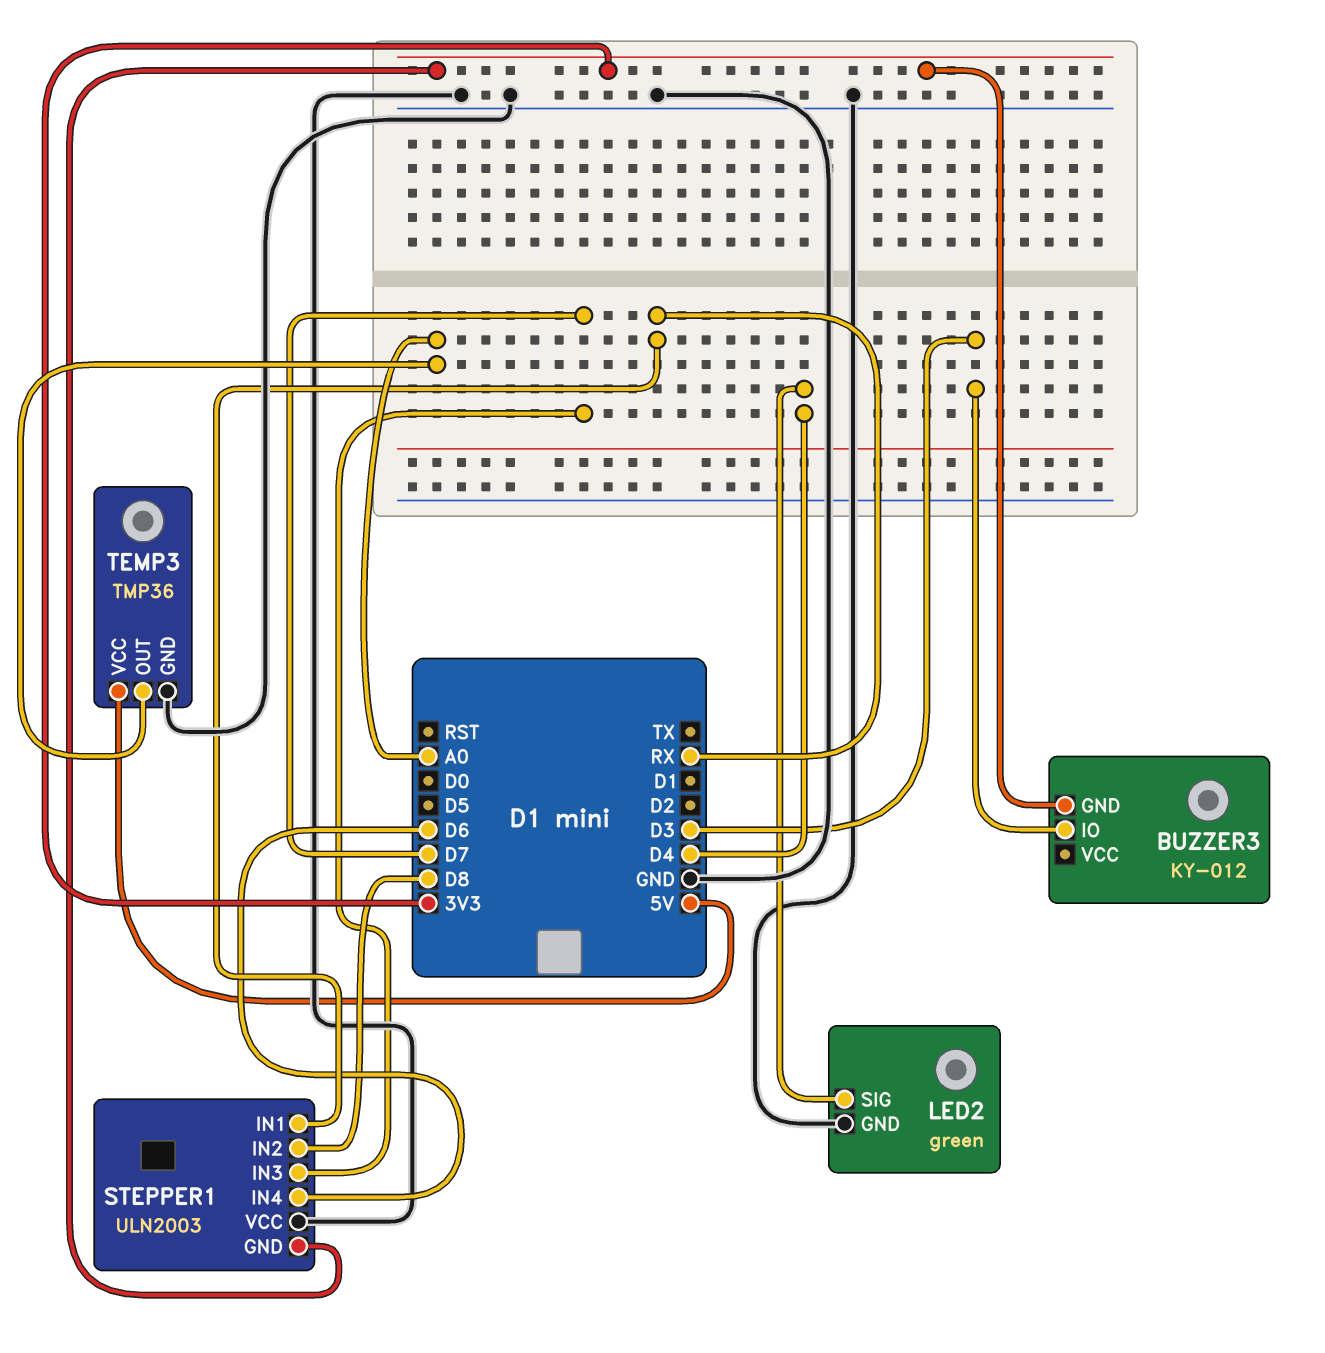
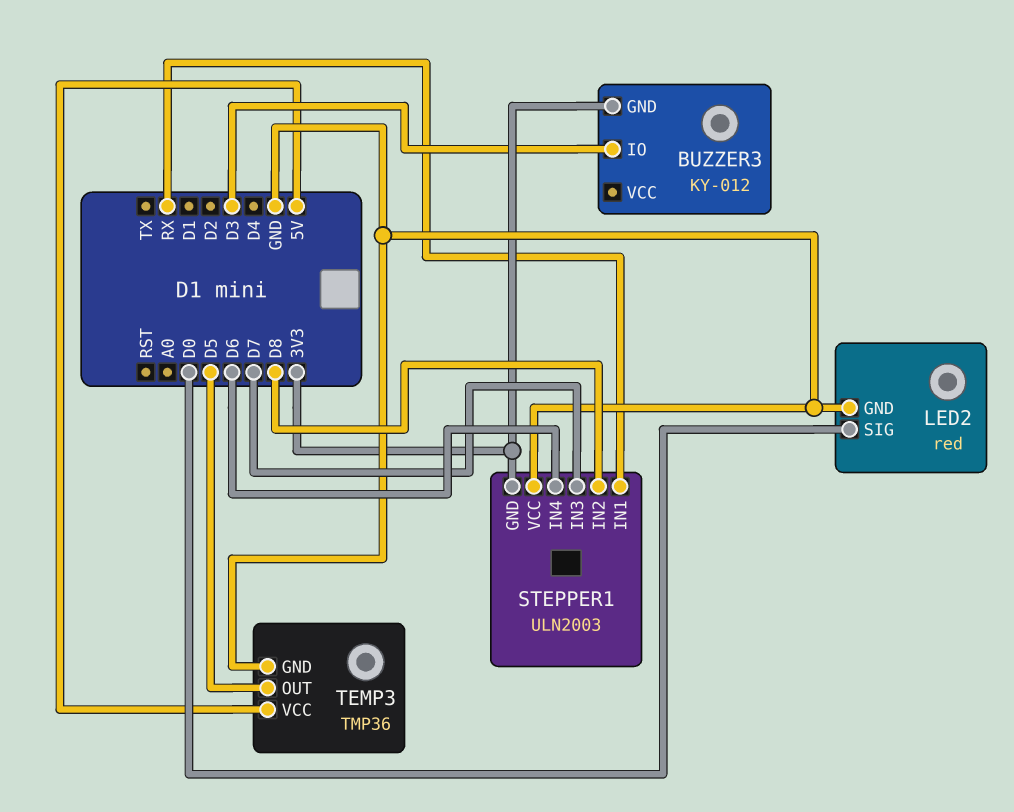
LED2: green -> red
LED2 pin SIG: D4 -> D0
TEMP3 pin OUT: A0 -> D5

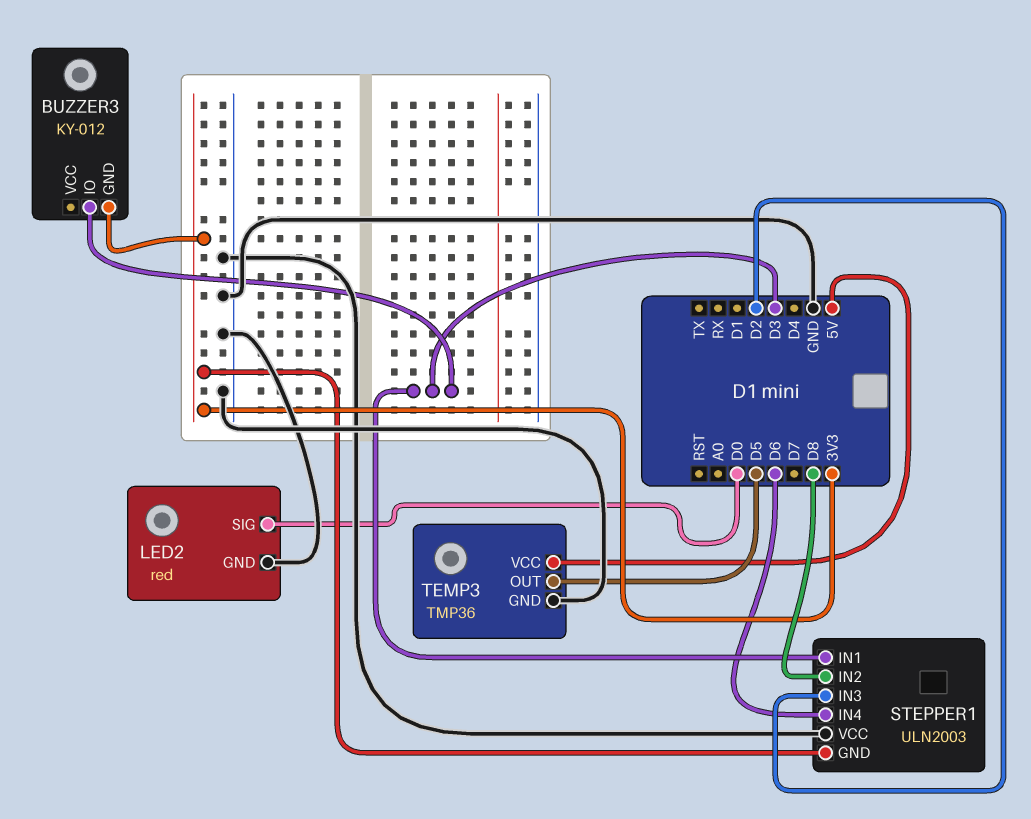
STEPPER1 pin IN1: RX -> D3
STEPPER1 pin IN3: D7 -> D2

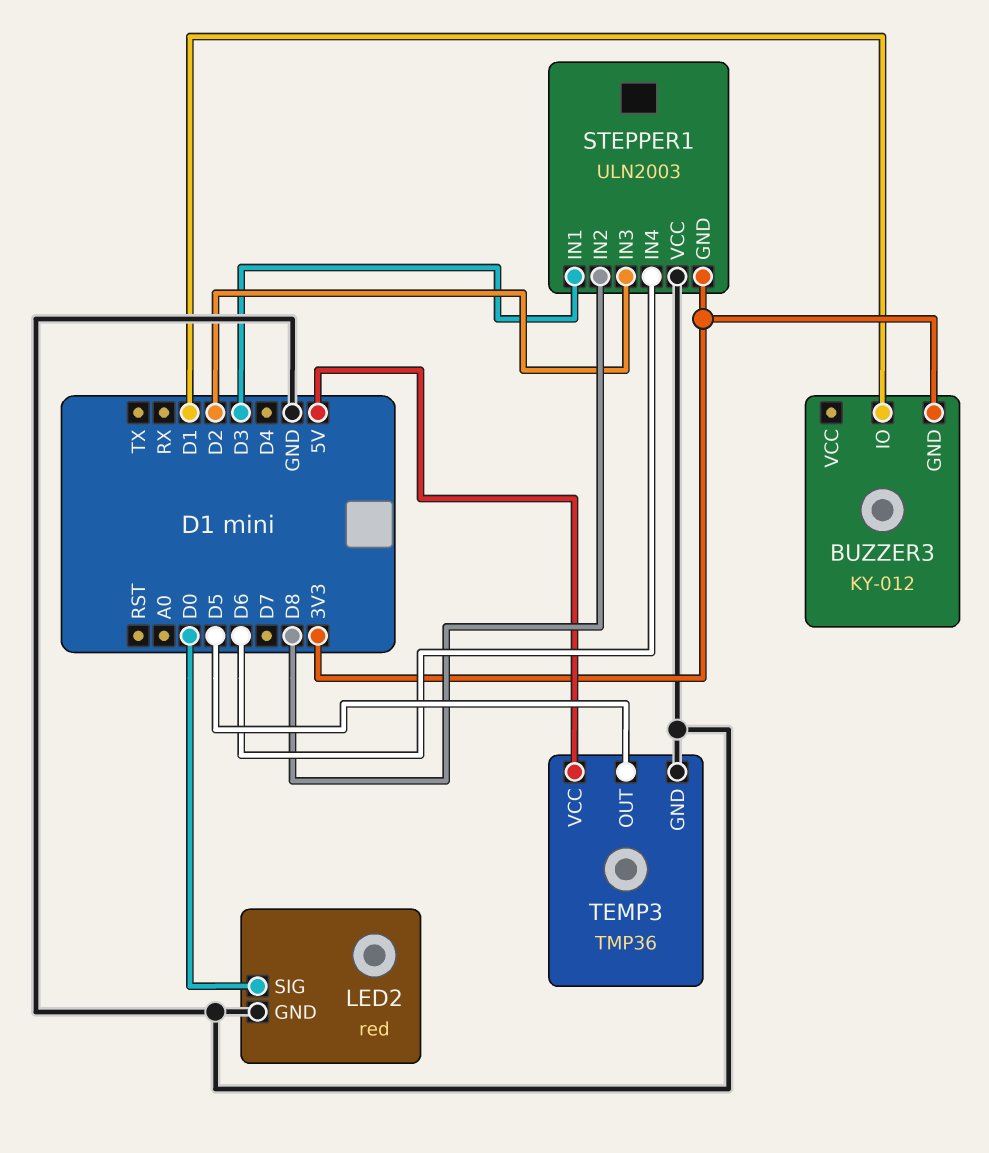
BUZZER3 pin IO: D3 -> D1

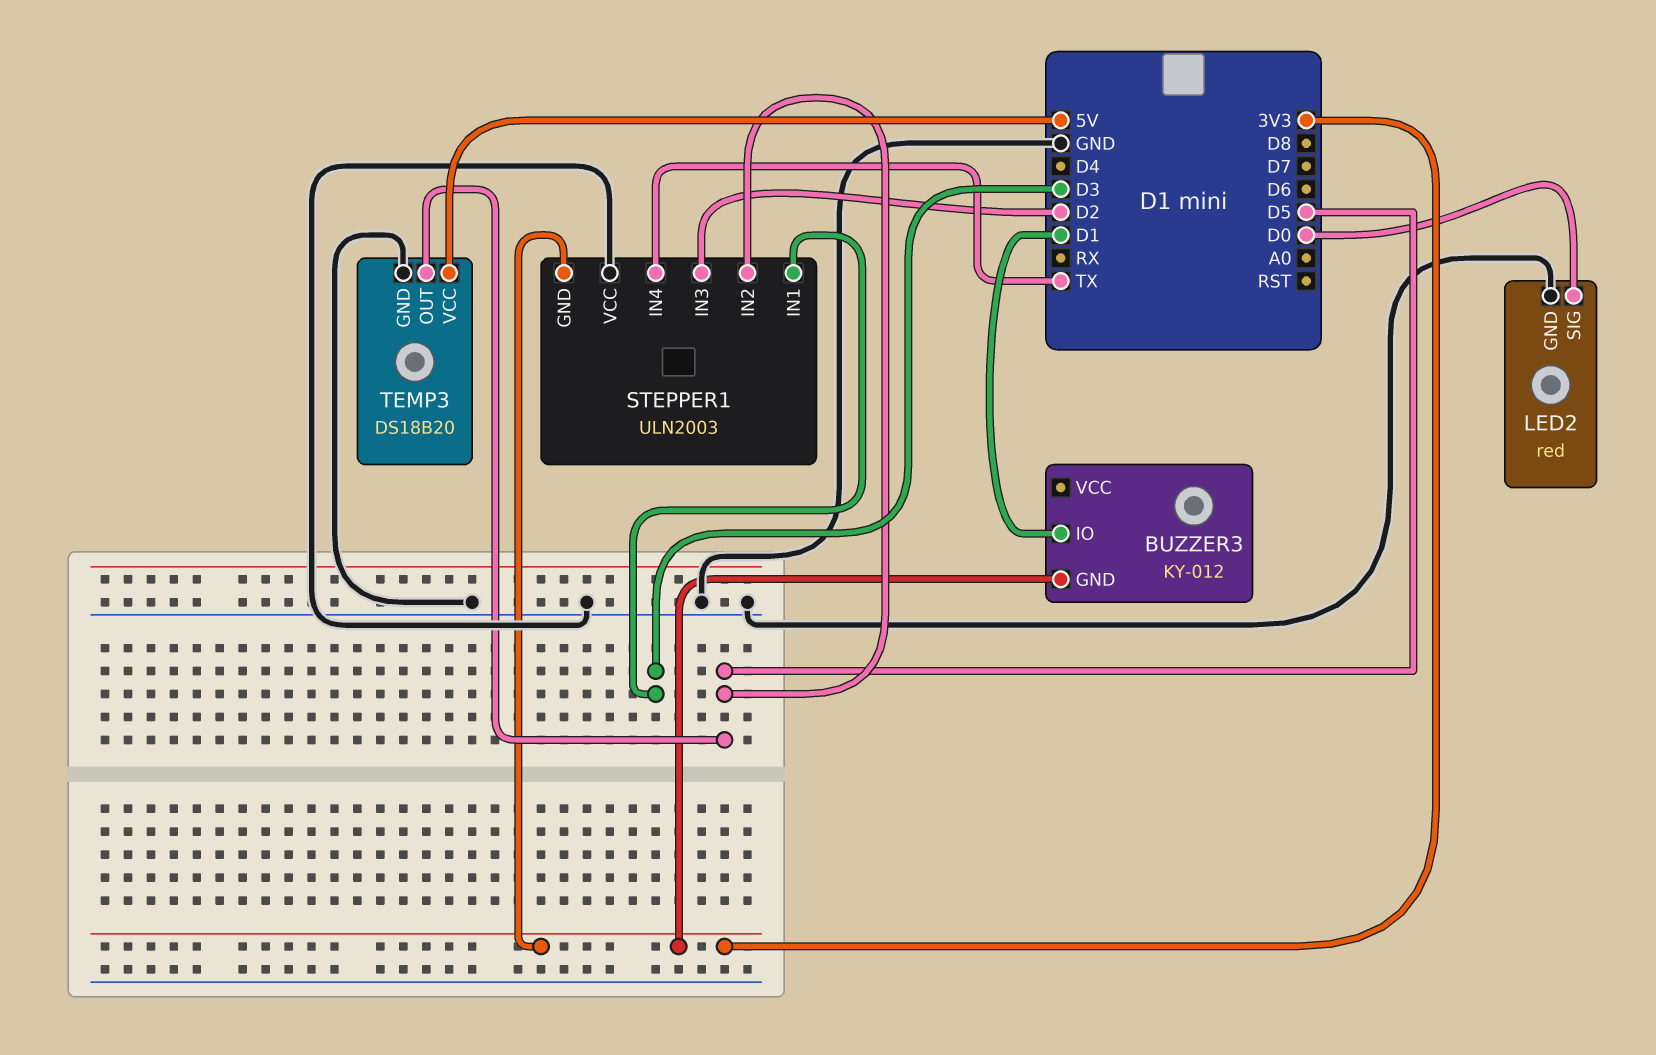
STEPPER1 pin IN2: D8 -> D5
STEPPER1 pin IN4: D6 -> TX
TEMP3: TMP36 -> DS18B20

